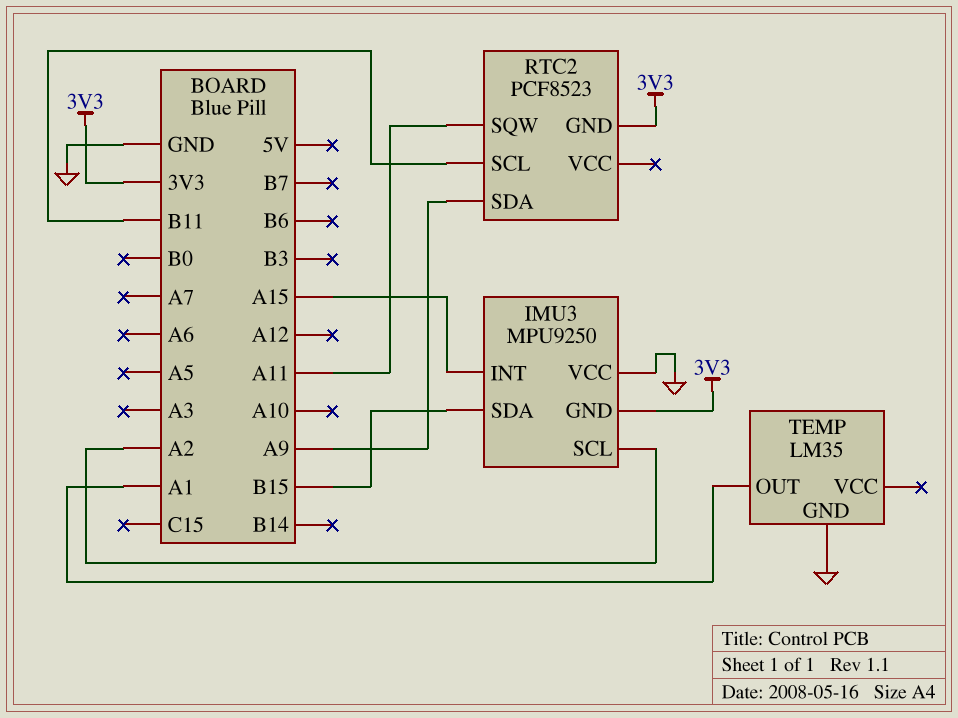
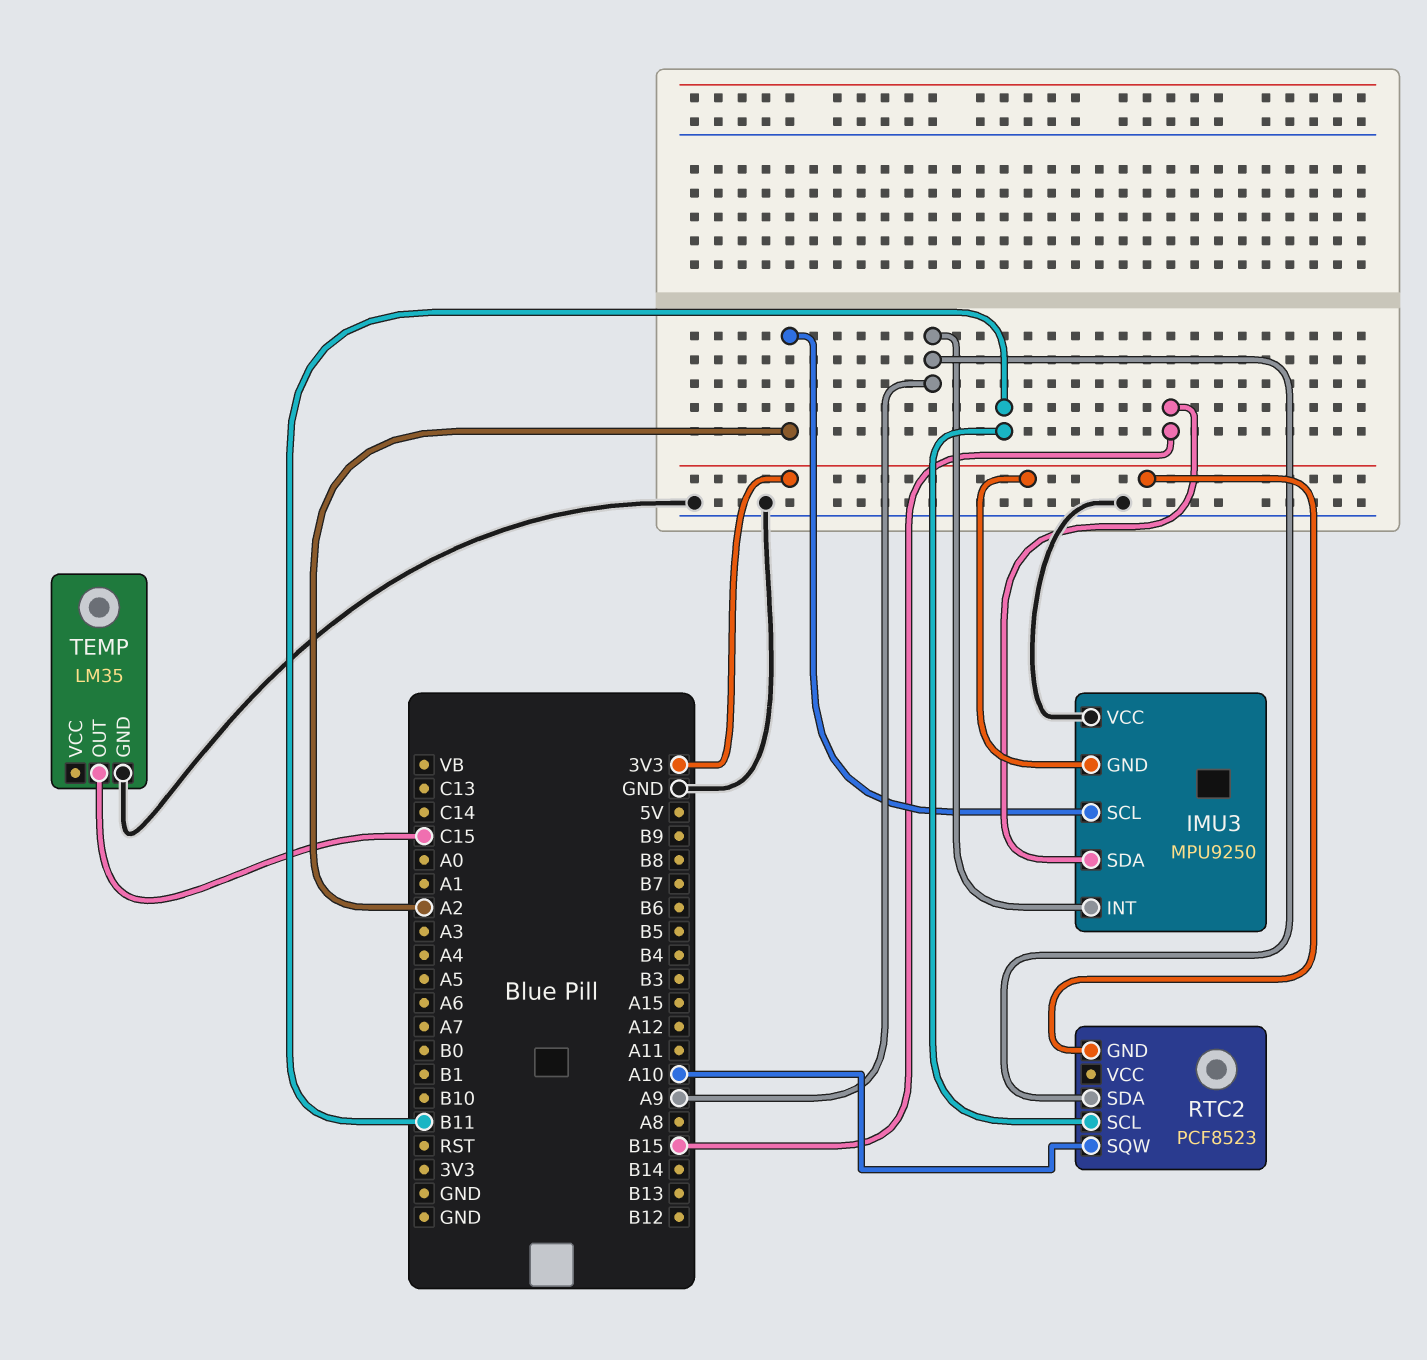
IMU3 pin INT: A15 -> A9
RTC2 pin SQW: A11 -> A10
TEMP pin OUT: A1 -> C15

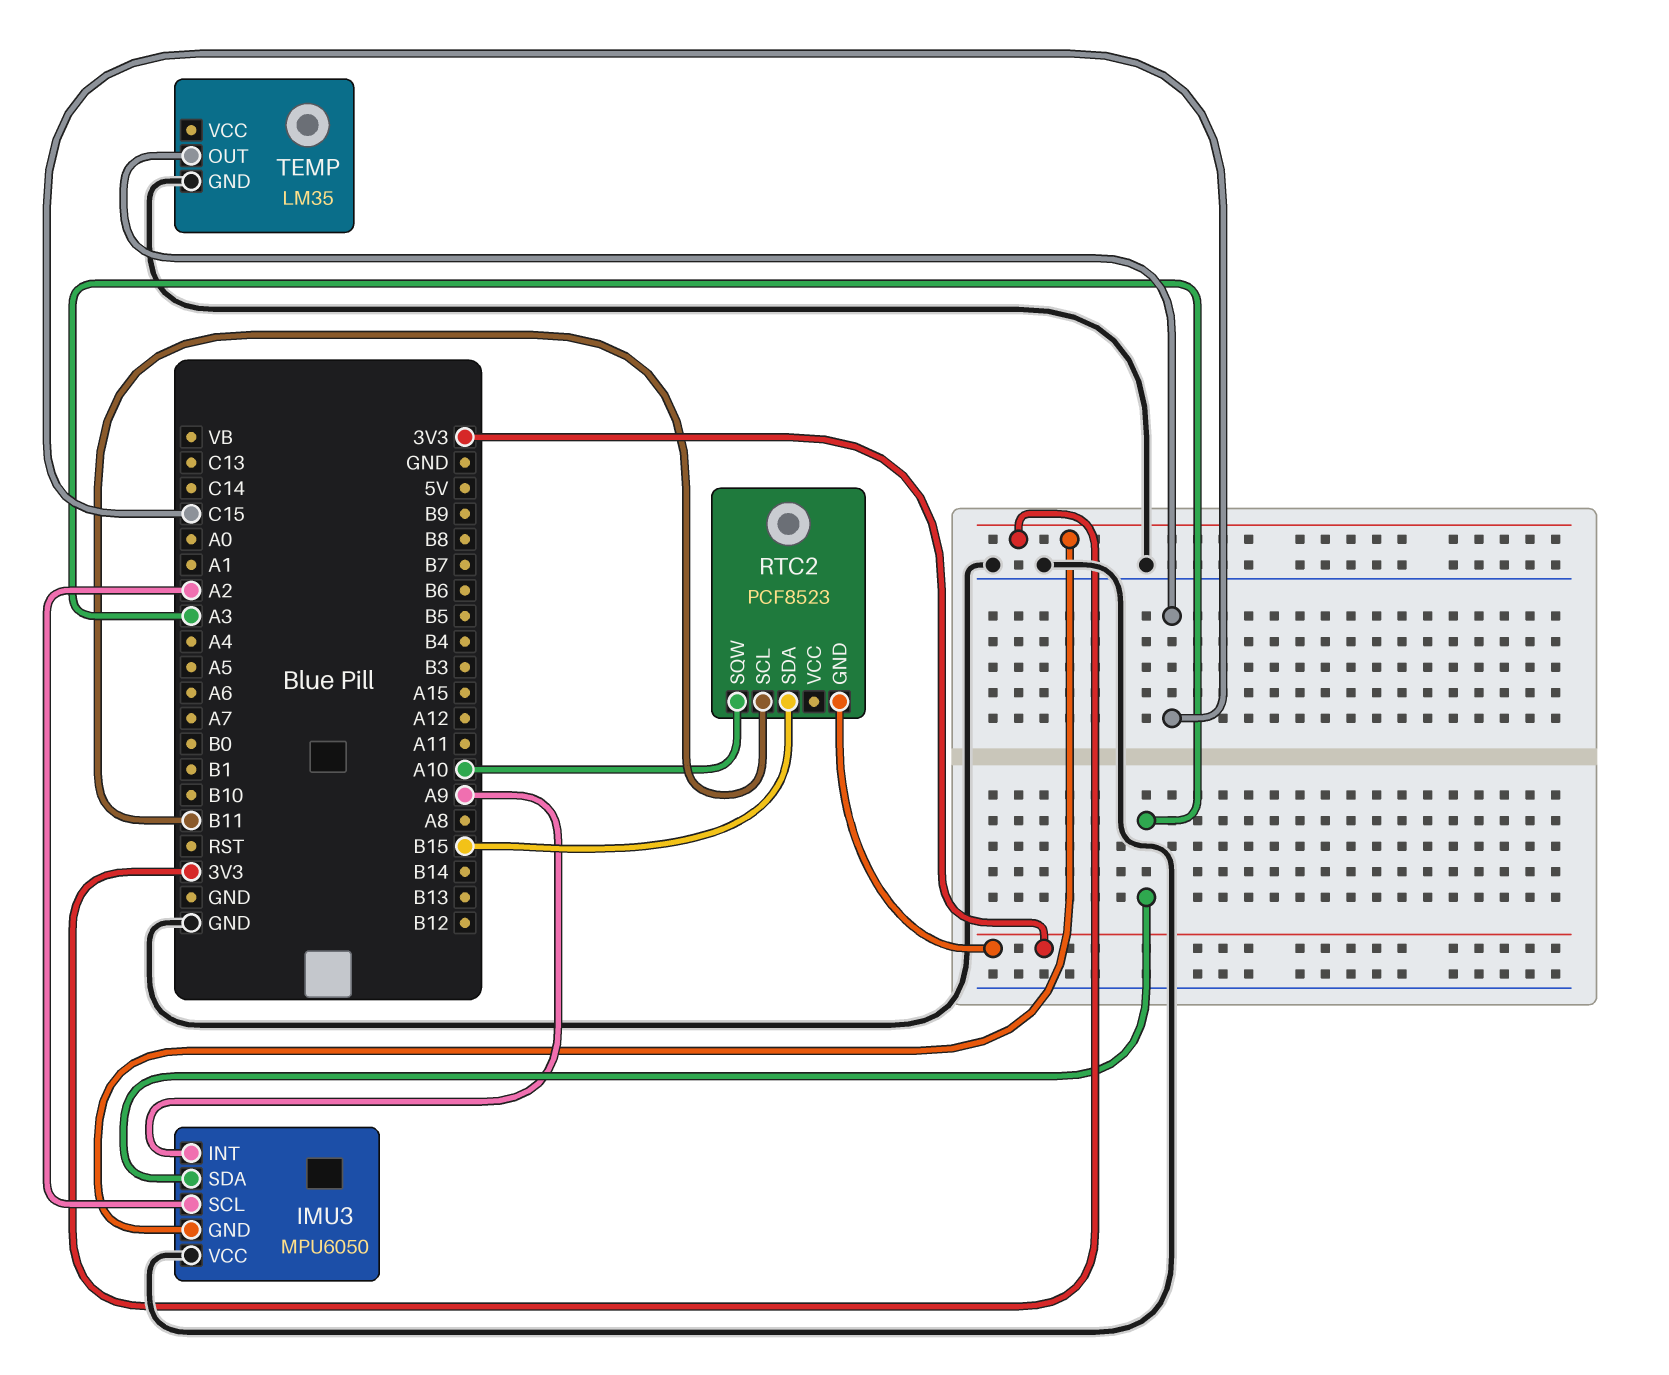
IMU3: MPU9250 -> MPU6050
IMU3 pin SDA: B15 -> A3
RTC2 pin SDA: A9 -> B15

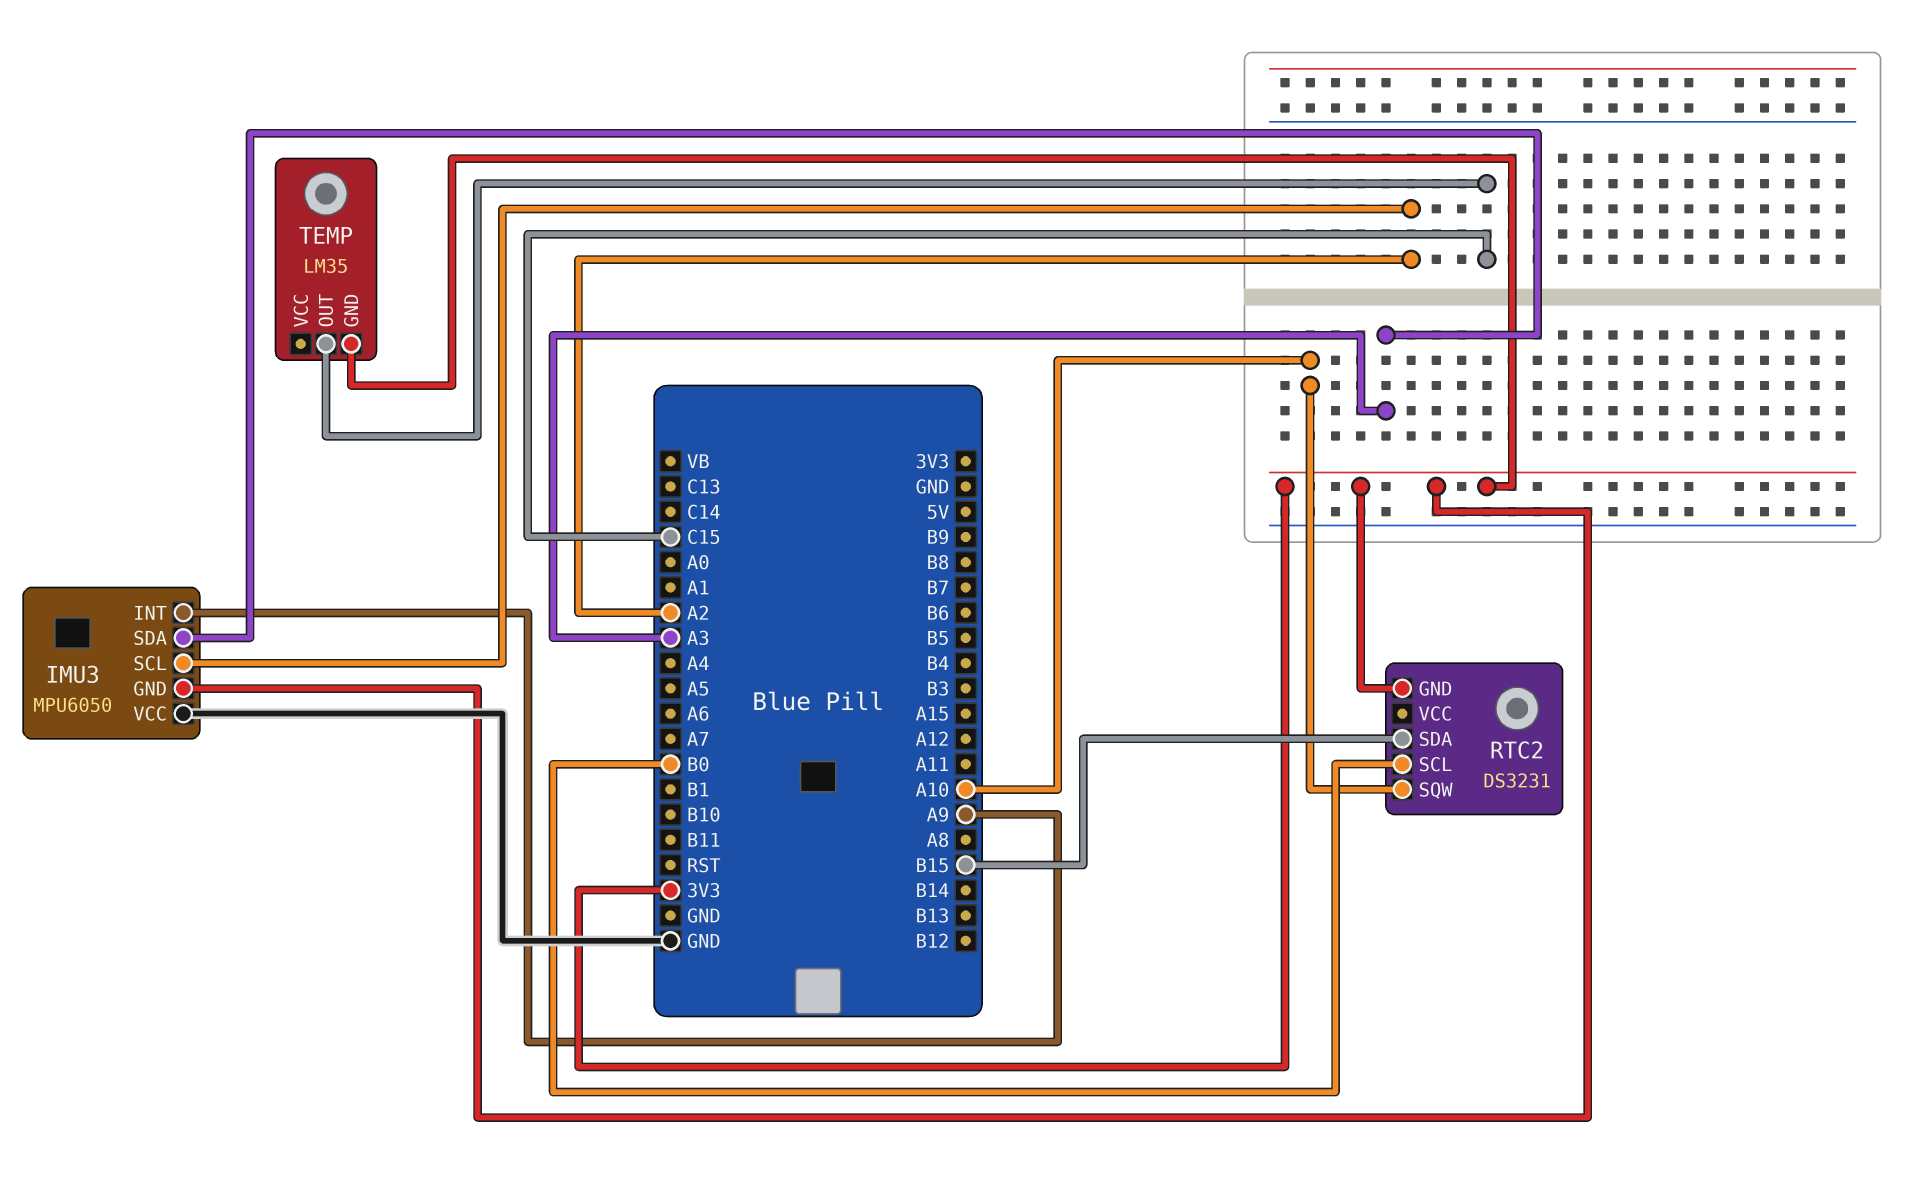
RTC2: PCF8523 -> DS3231
RTC2 pin SCL: B11 -> B0
TEMP pin GND: GND -> 3V3

